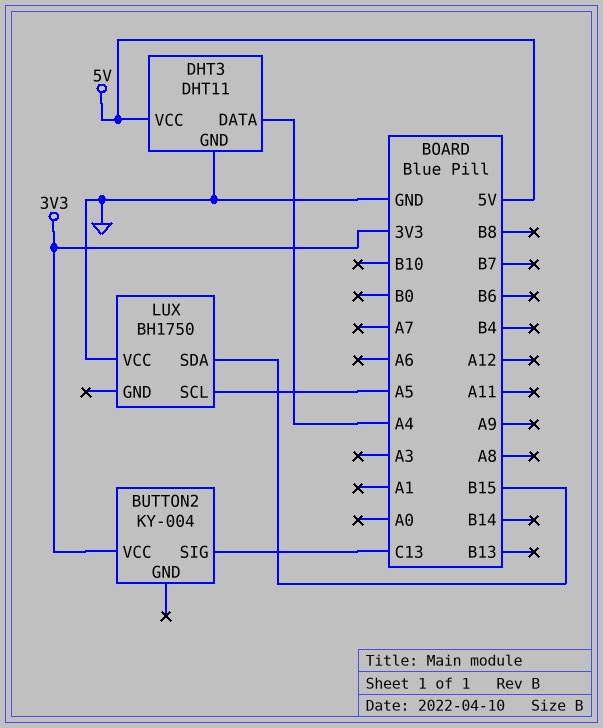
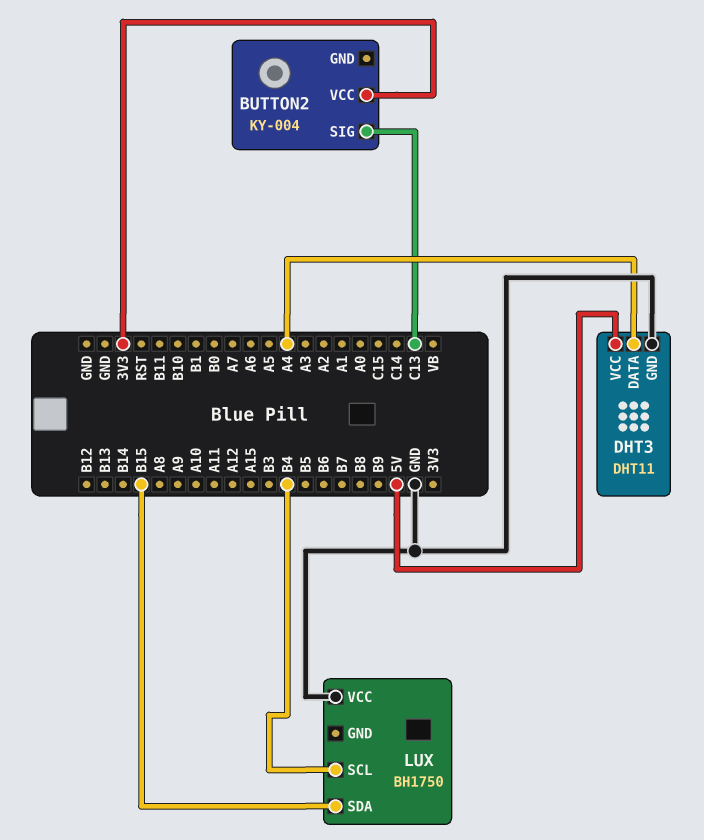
LUX pin SCL: A5 -> B4

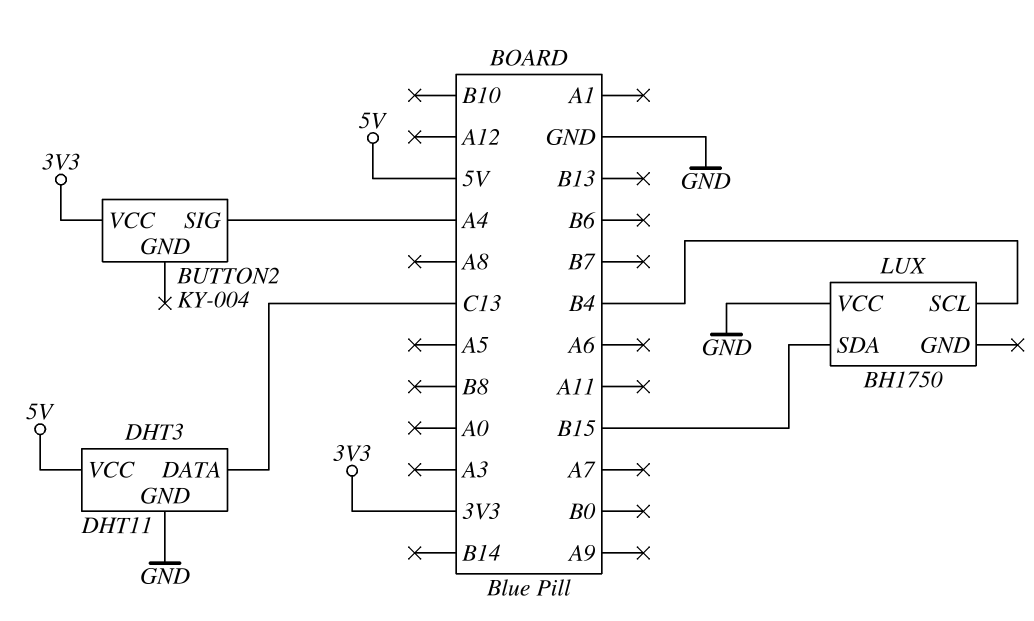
BUTTON2 pin SIG: C13 -> A4
DHT3 pin DATA: A4 -> C13

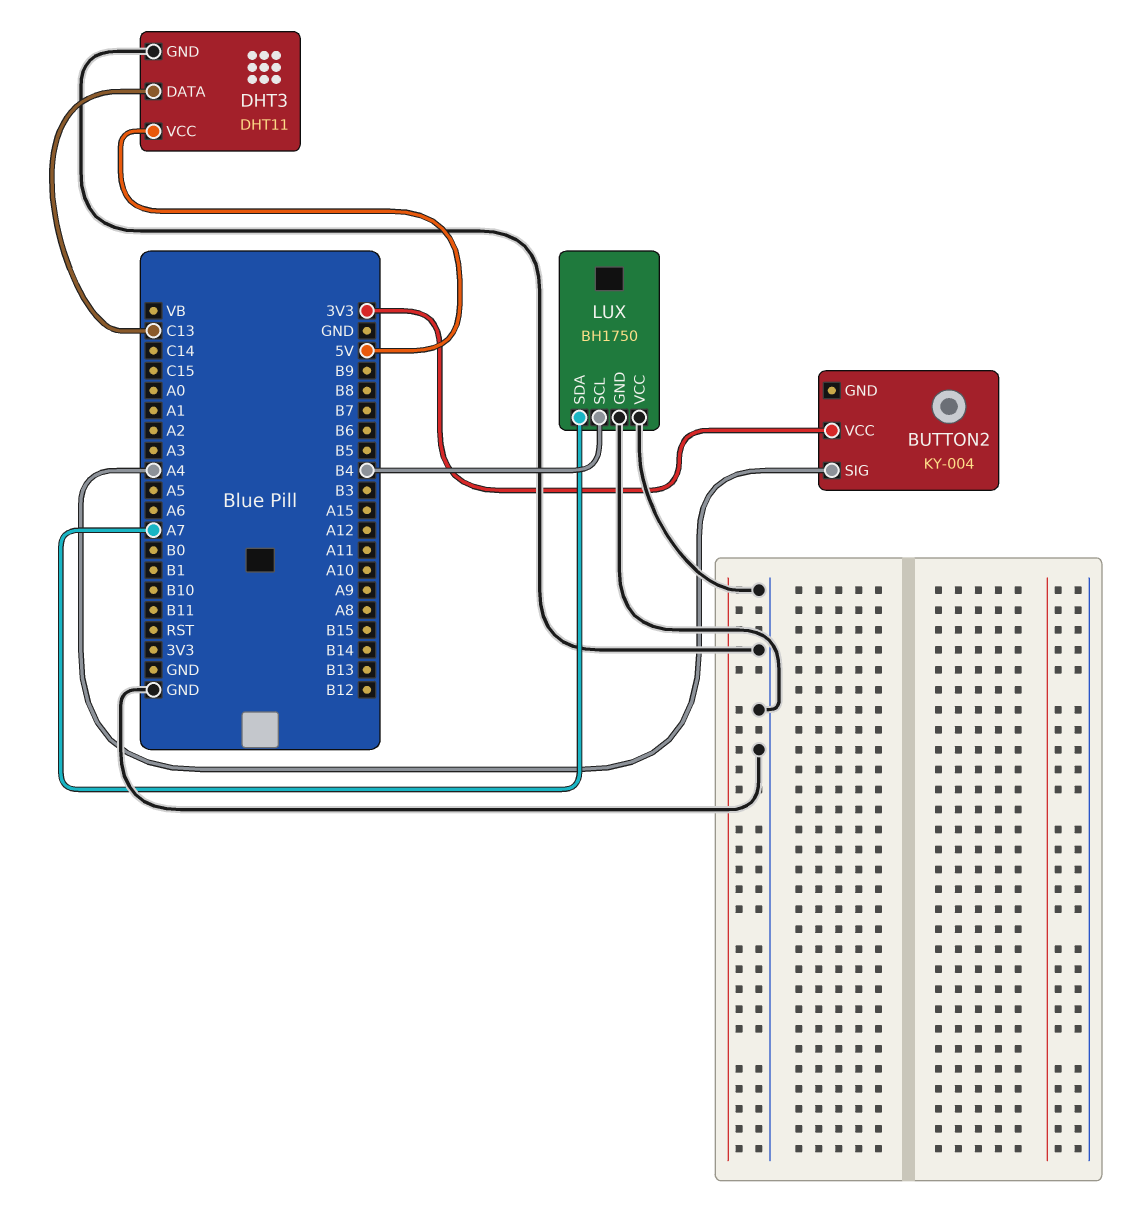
LUX pin GND: none -> GND
LUX pin SDA: B15 -> A7

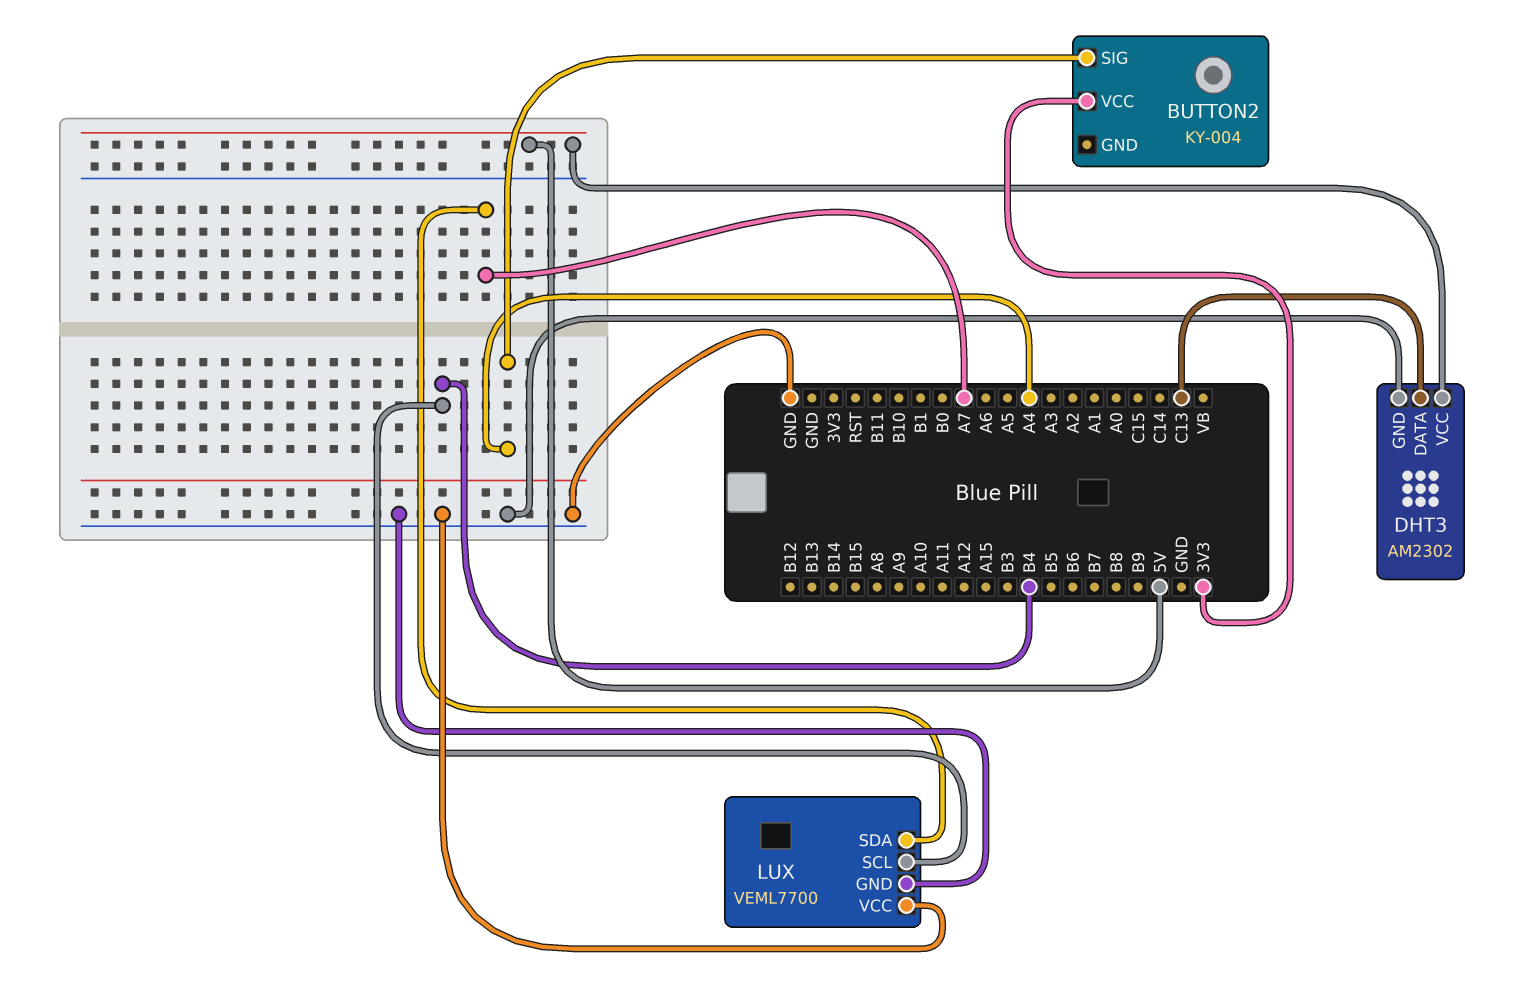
DHT3: DHT11 -> AM2302
LUX: BH1750 -> VEML7700

